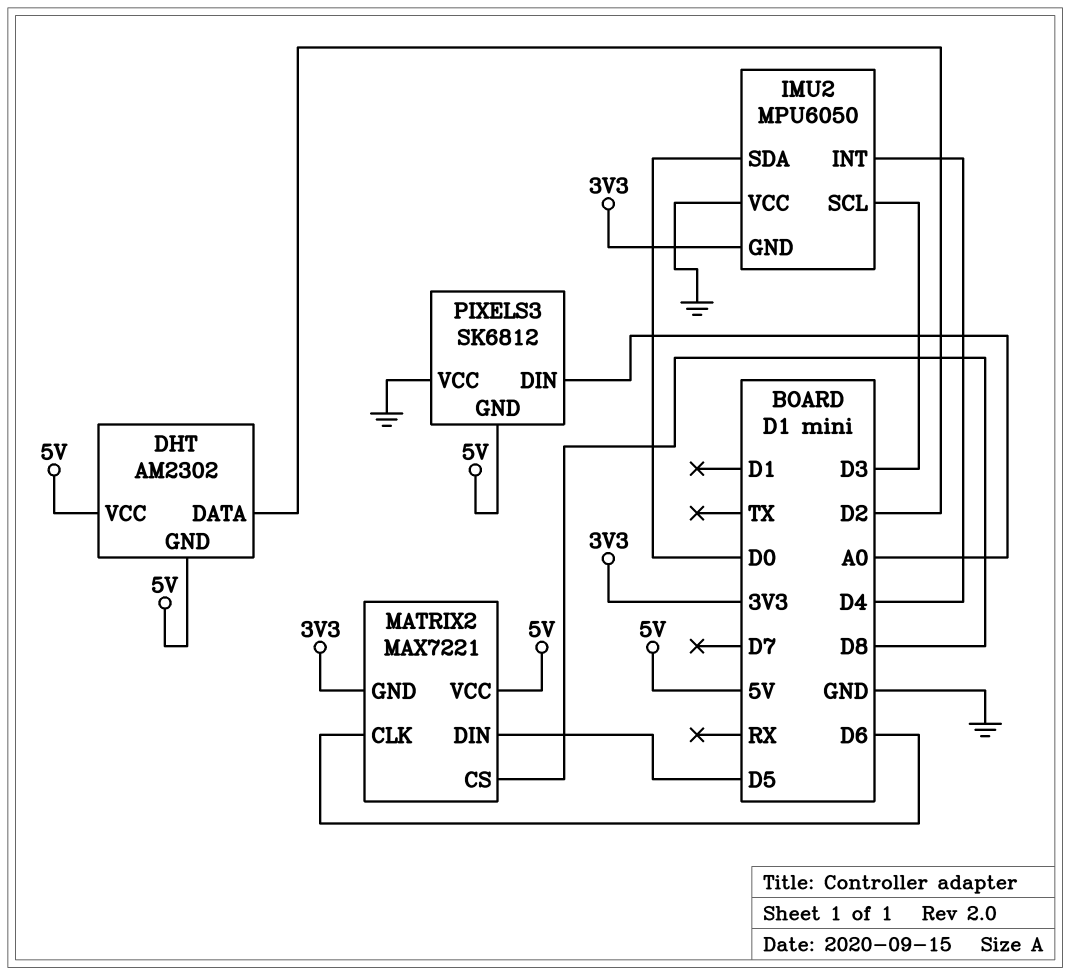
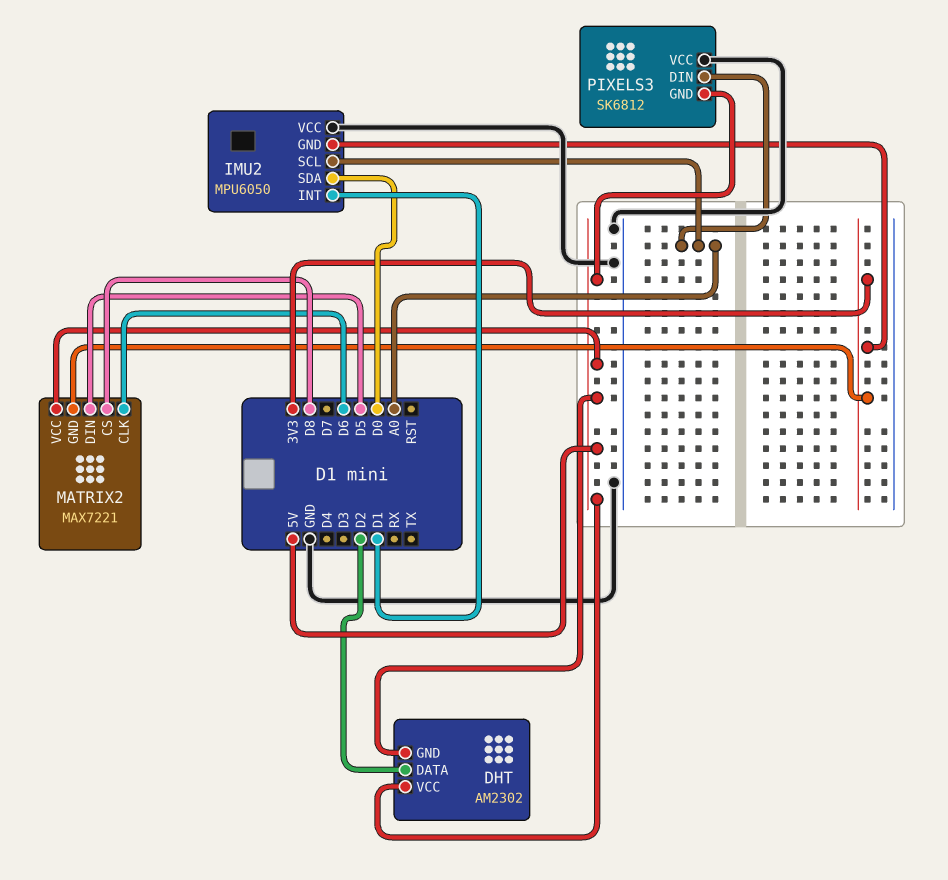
IMU2 pin INT: D4 -> D1
IMU2 pin SCL: D3 -> A0

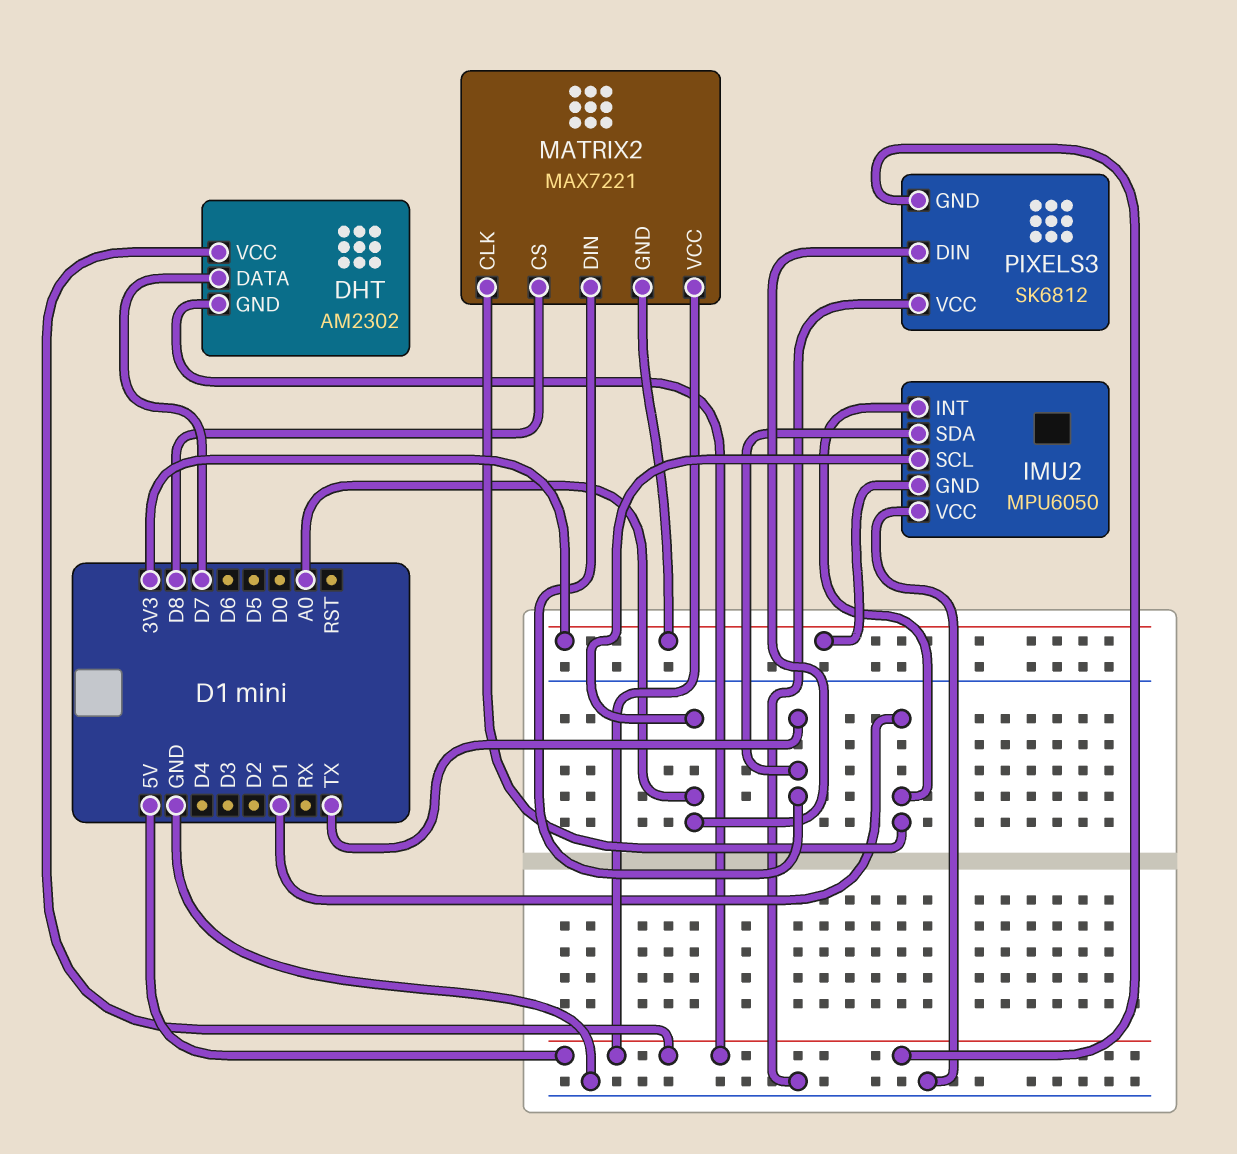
DHT pin DATA: D2 -> D7
IMU2 pin SDA: D0 -> TX
MATRIX2 pin CLK: D6 -> D1
MATRIX2 pin DIN: D5 -> TX

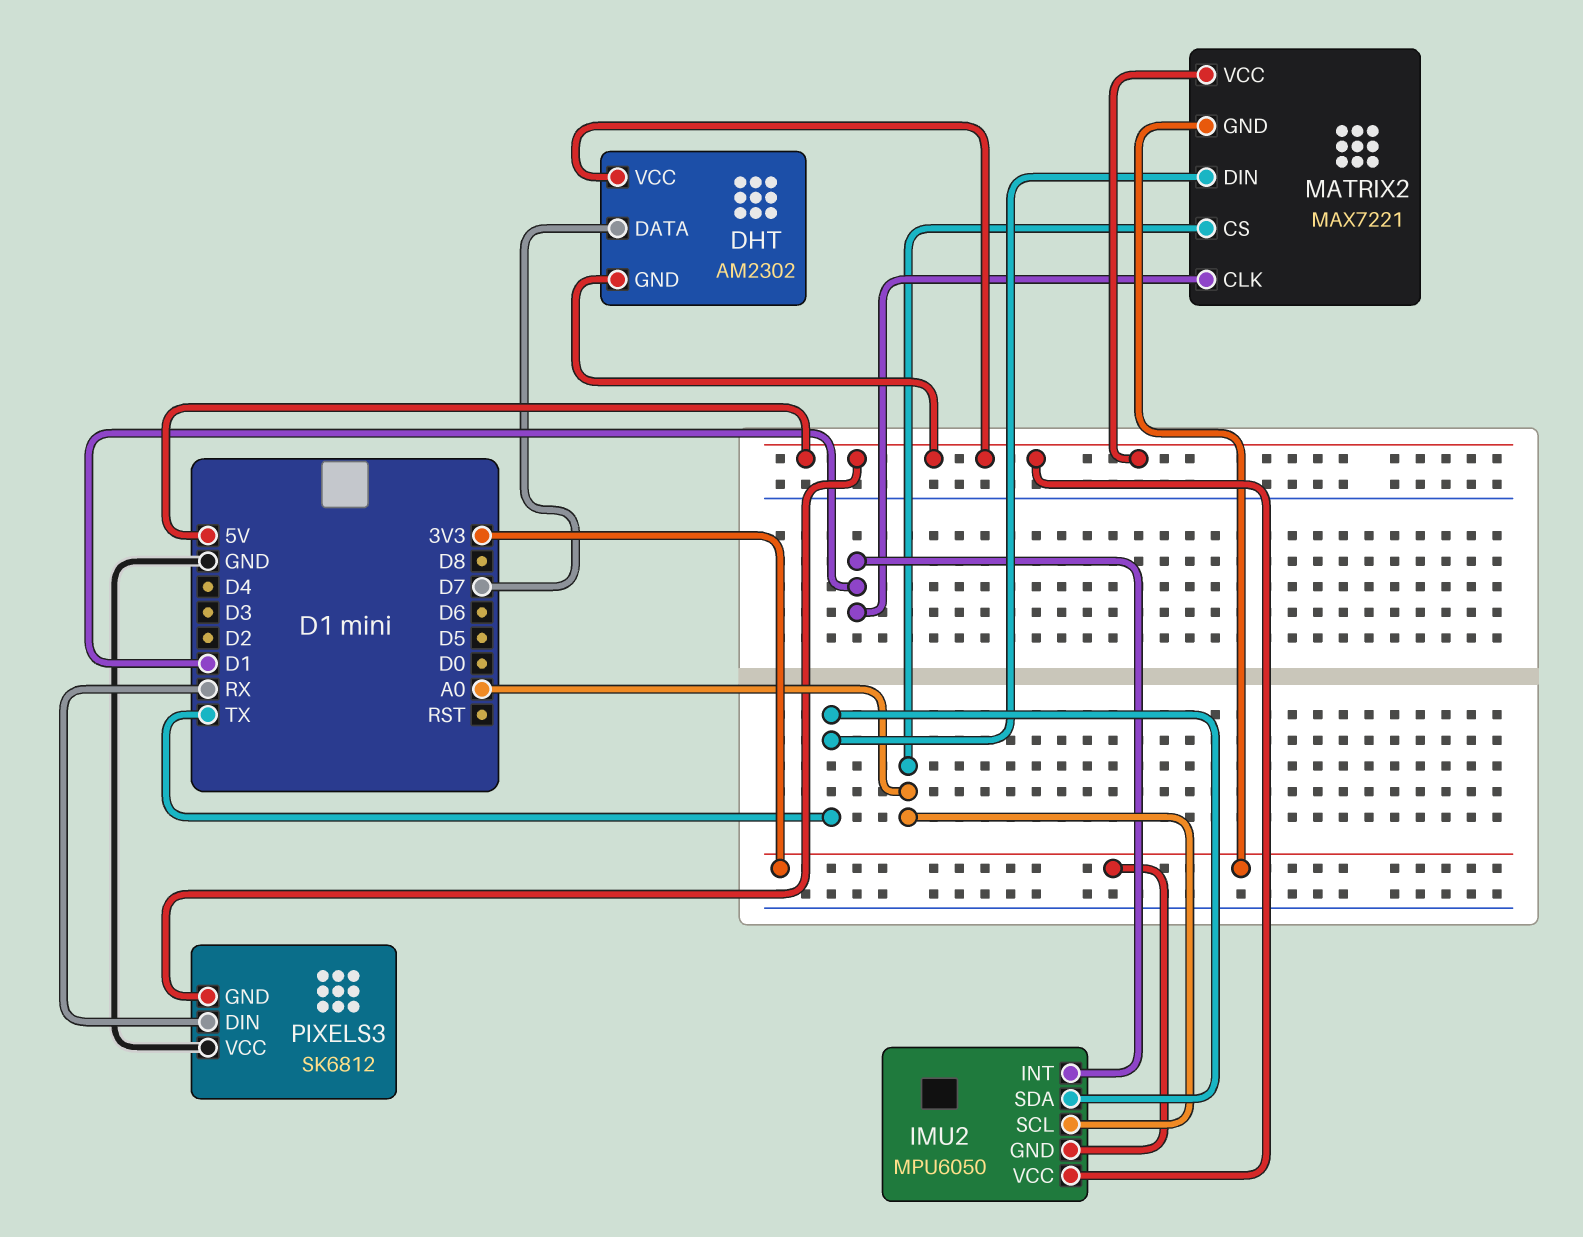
IMU2 pin VCC: GND -> 5V
MATRIX2 pin CS: D8 -> A0
PIXELS3 pin DIN: A0 -> RX

